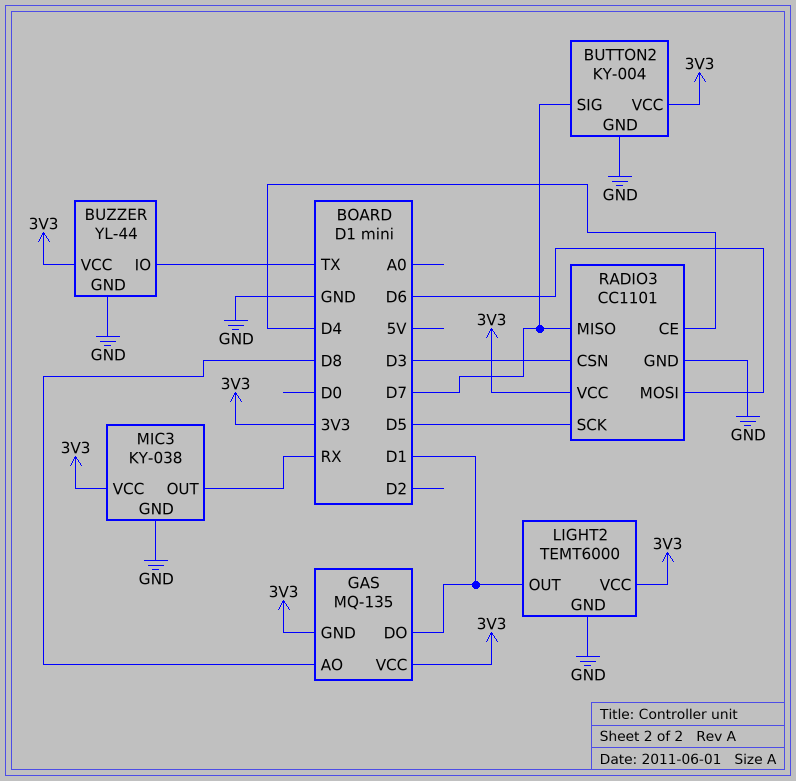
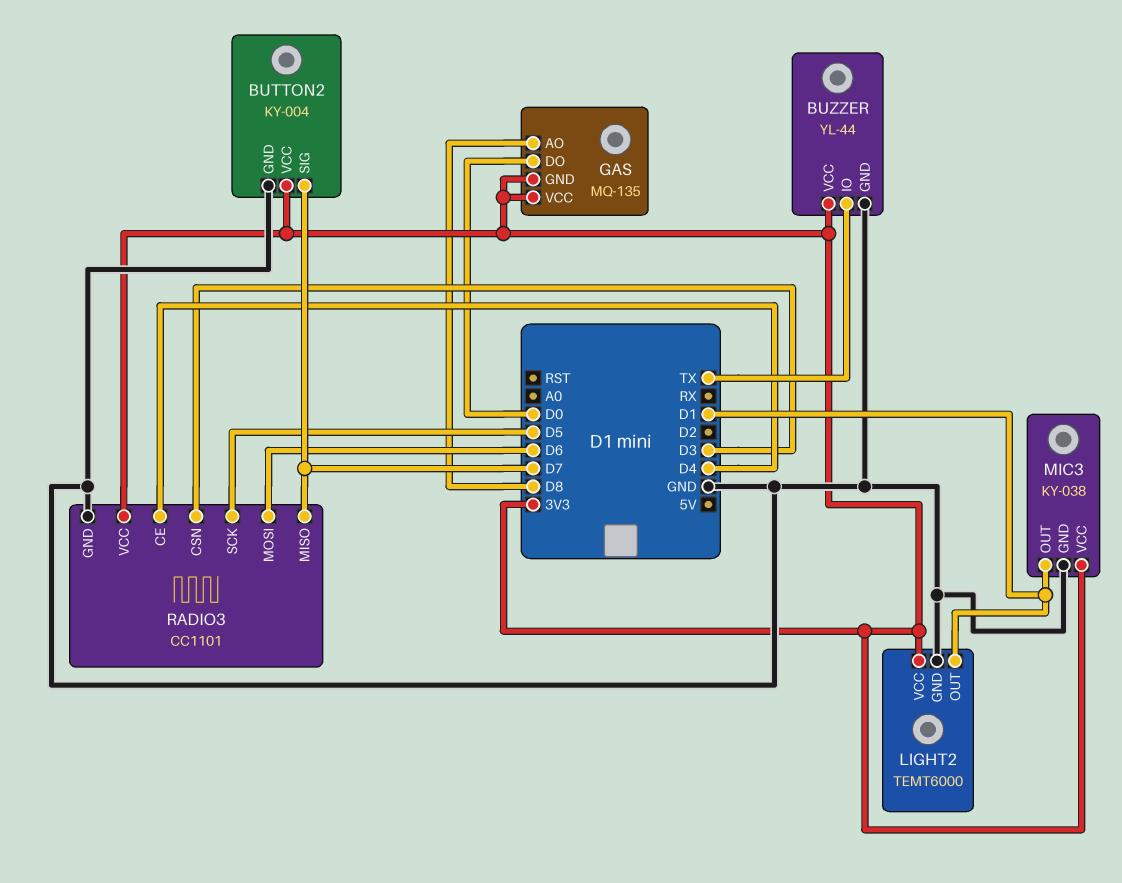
GAS pin DO: D1 -> D0
MIC3 pin OUT: RX -> D1

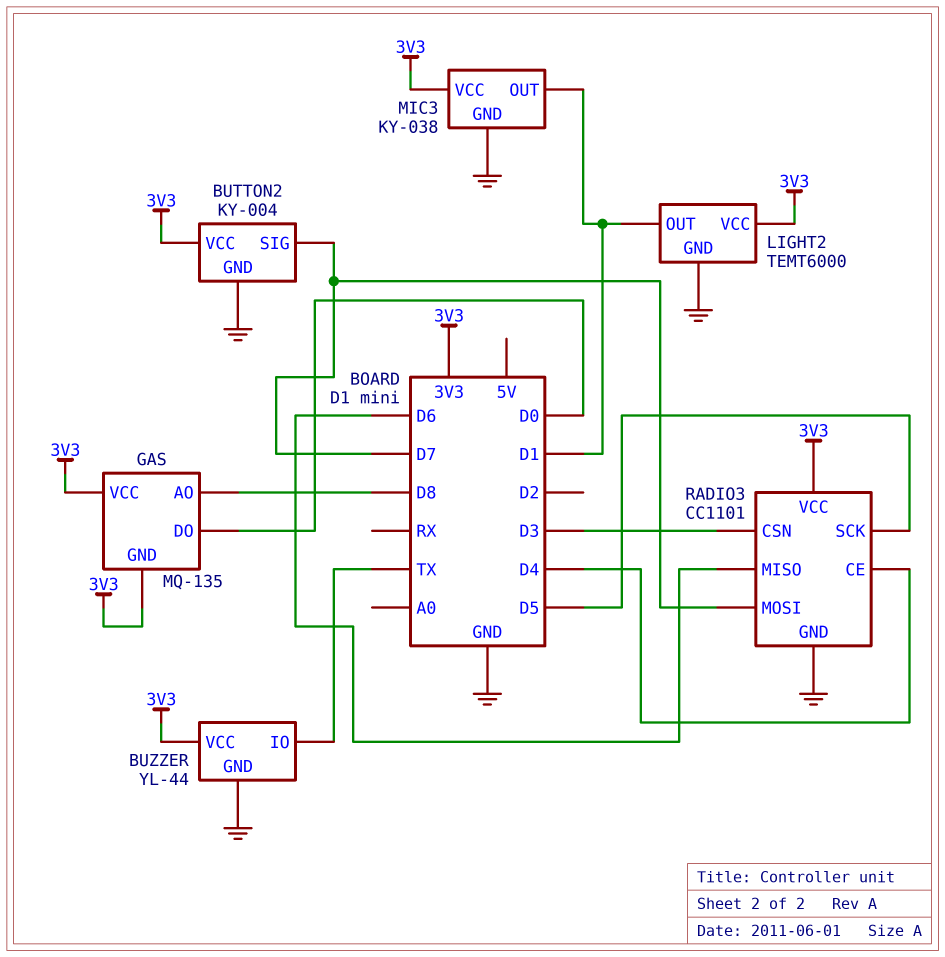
RADIO3 pin MISO: D7 -> D6
RADIO3 pin MOSI: D6 -> D7

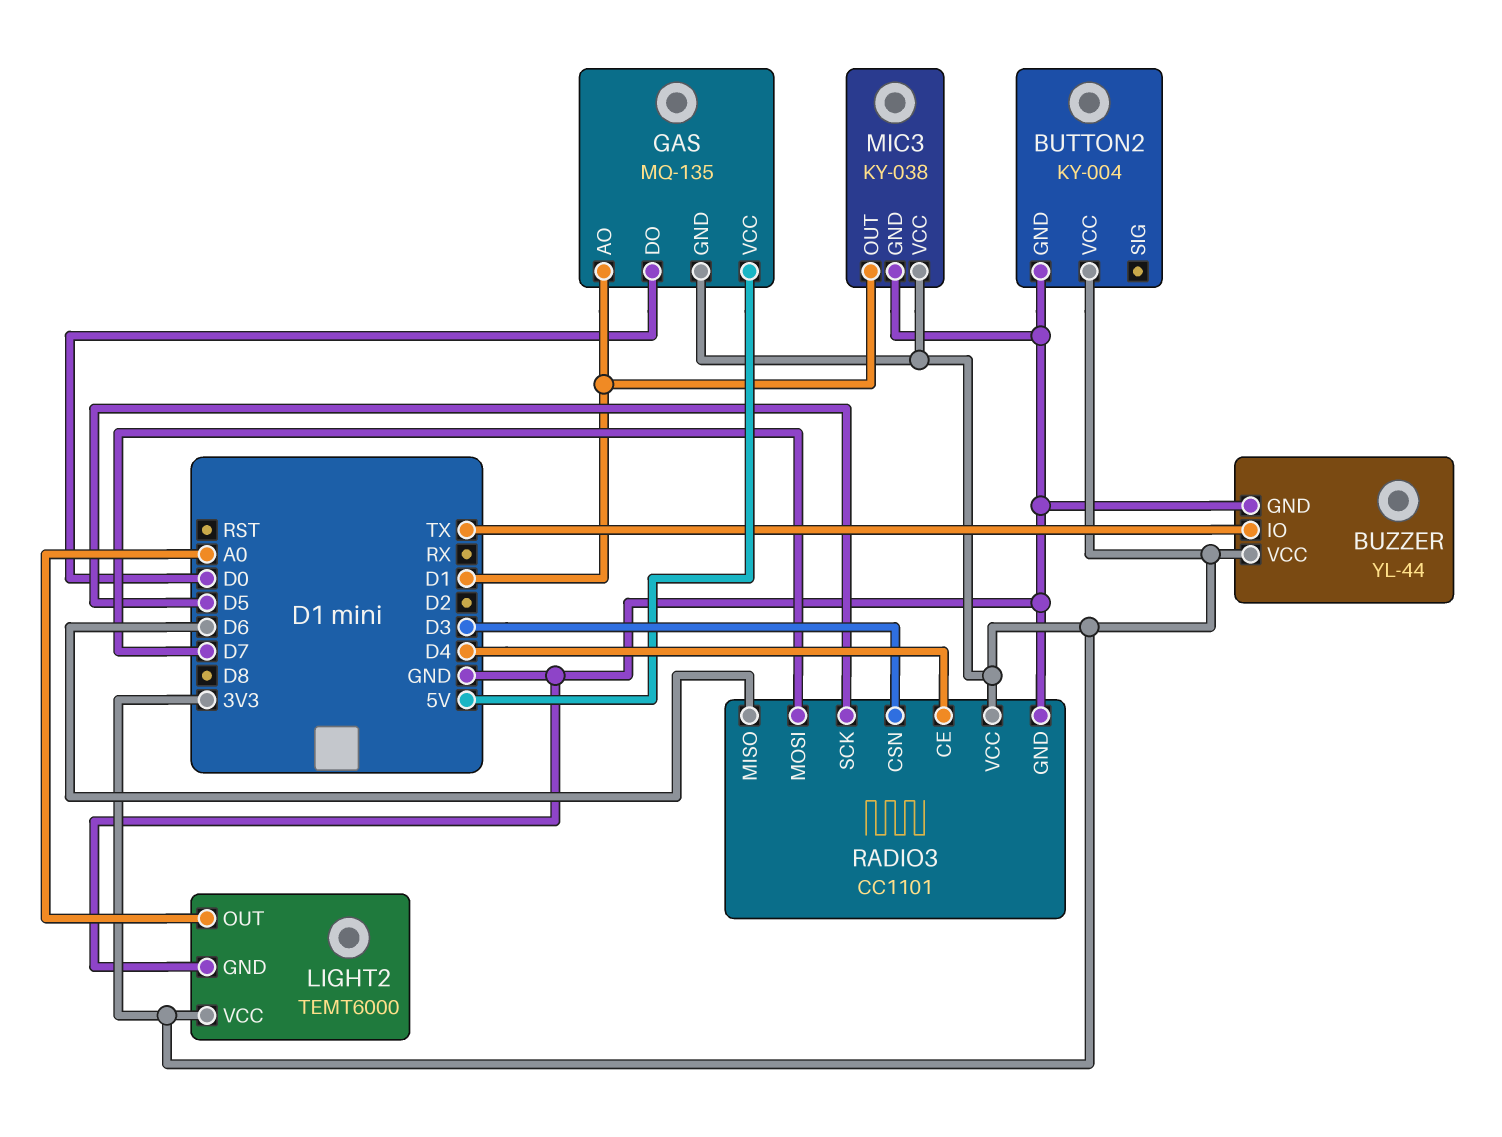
BUTTON2 pin SIG: D7 -> none
GAS pin AO: D8 -> D1
GAS pin VCC: 3V3 -> 5V
LIGHT2 pin OUT: D1 -> A0

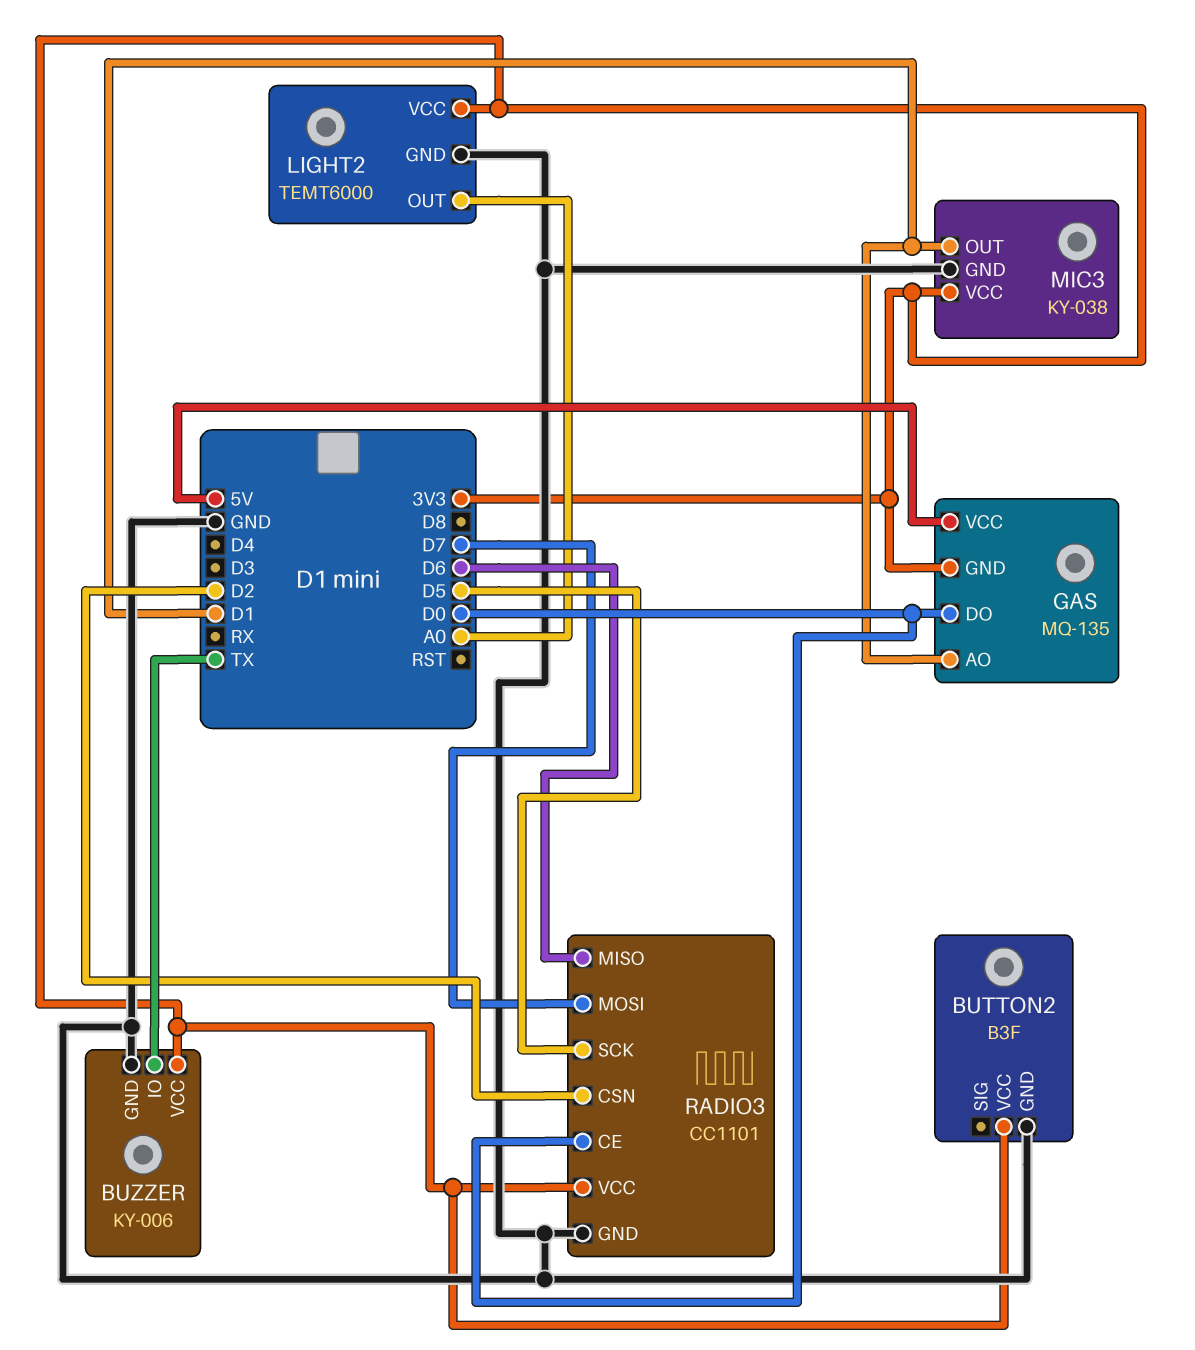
BUTTON2: KY-004 -> B3F
BUZZER: YL-44 -> KY-006
RADIO3 pin CE: D4 -> D0
RADIO3 pin CSN: D3 -> D2

